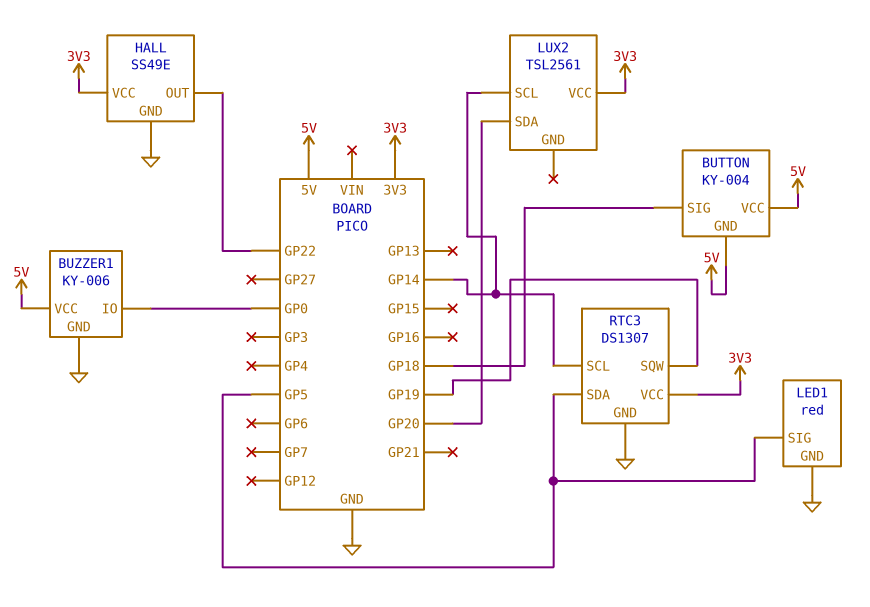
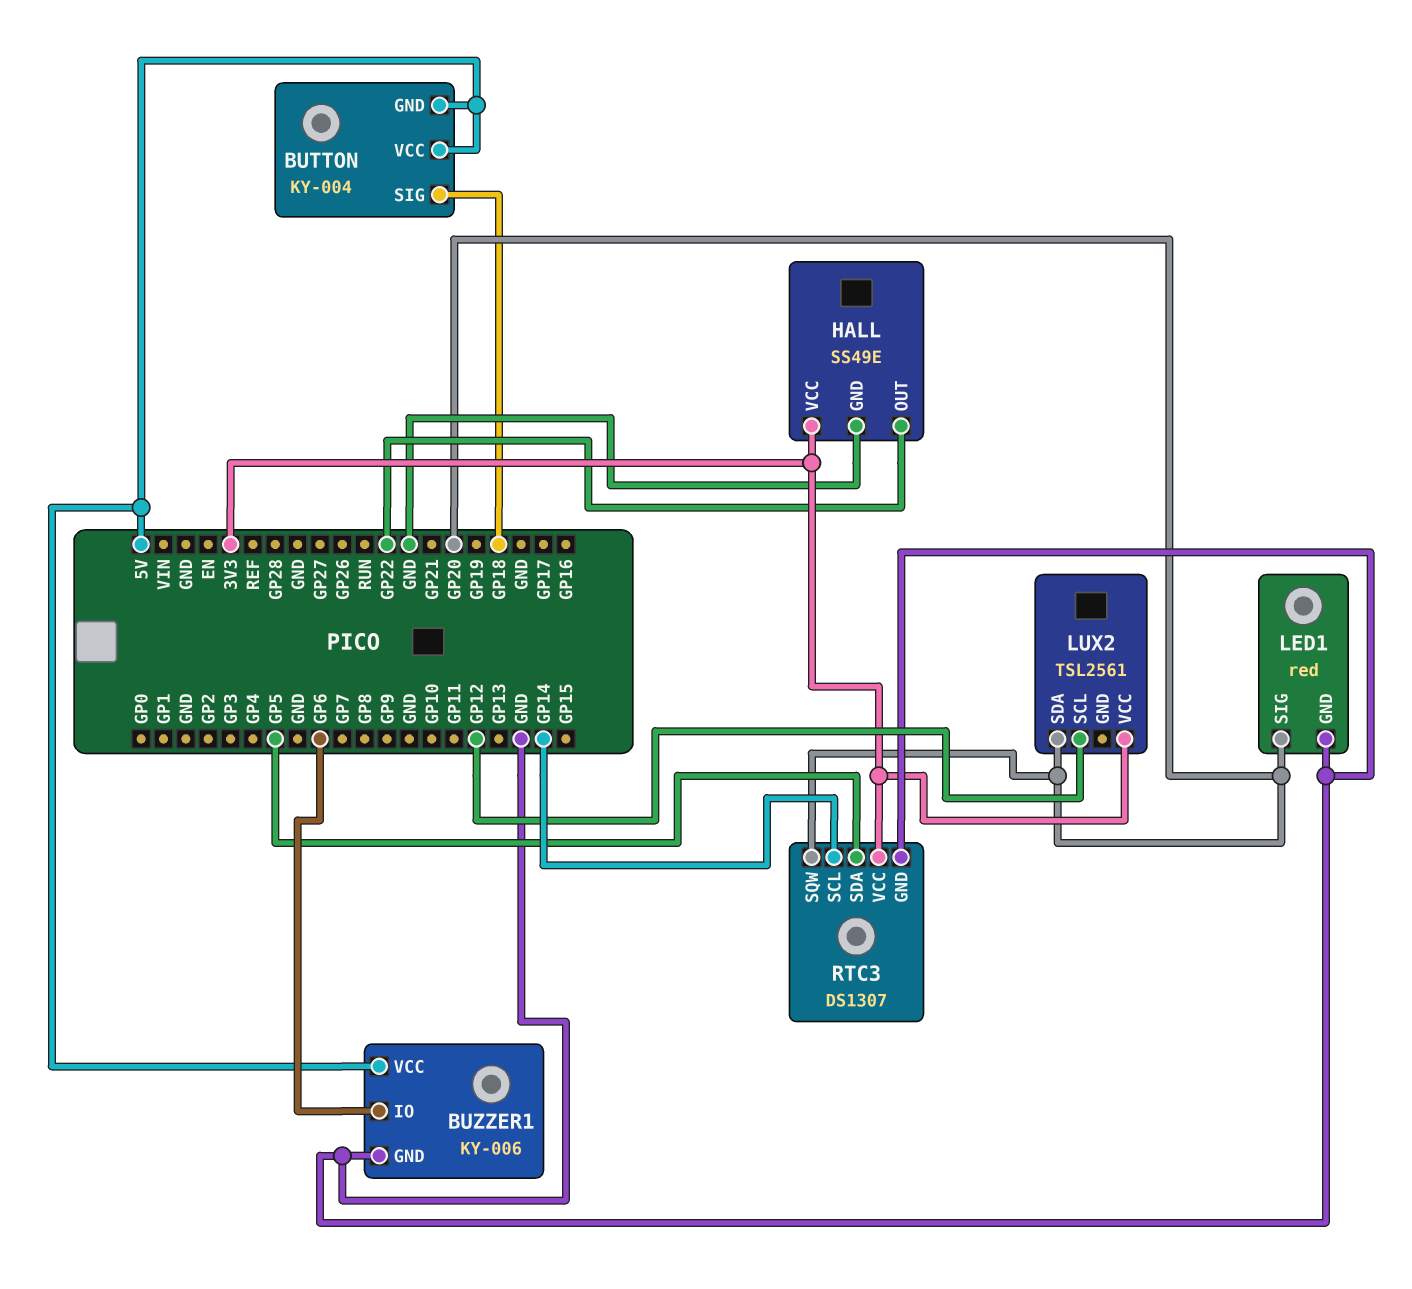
BUZZER1 pin IO: GP0 -> GP6
LED1 pin SIG: GP5 -> GP20
LUX2 pin SCL: GP14 -> GP12
RTC3 pin SQW: GP19 -> GP20

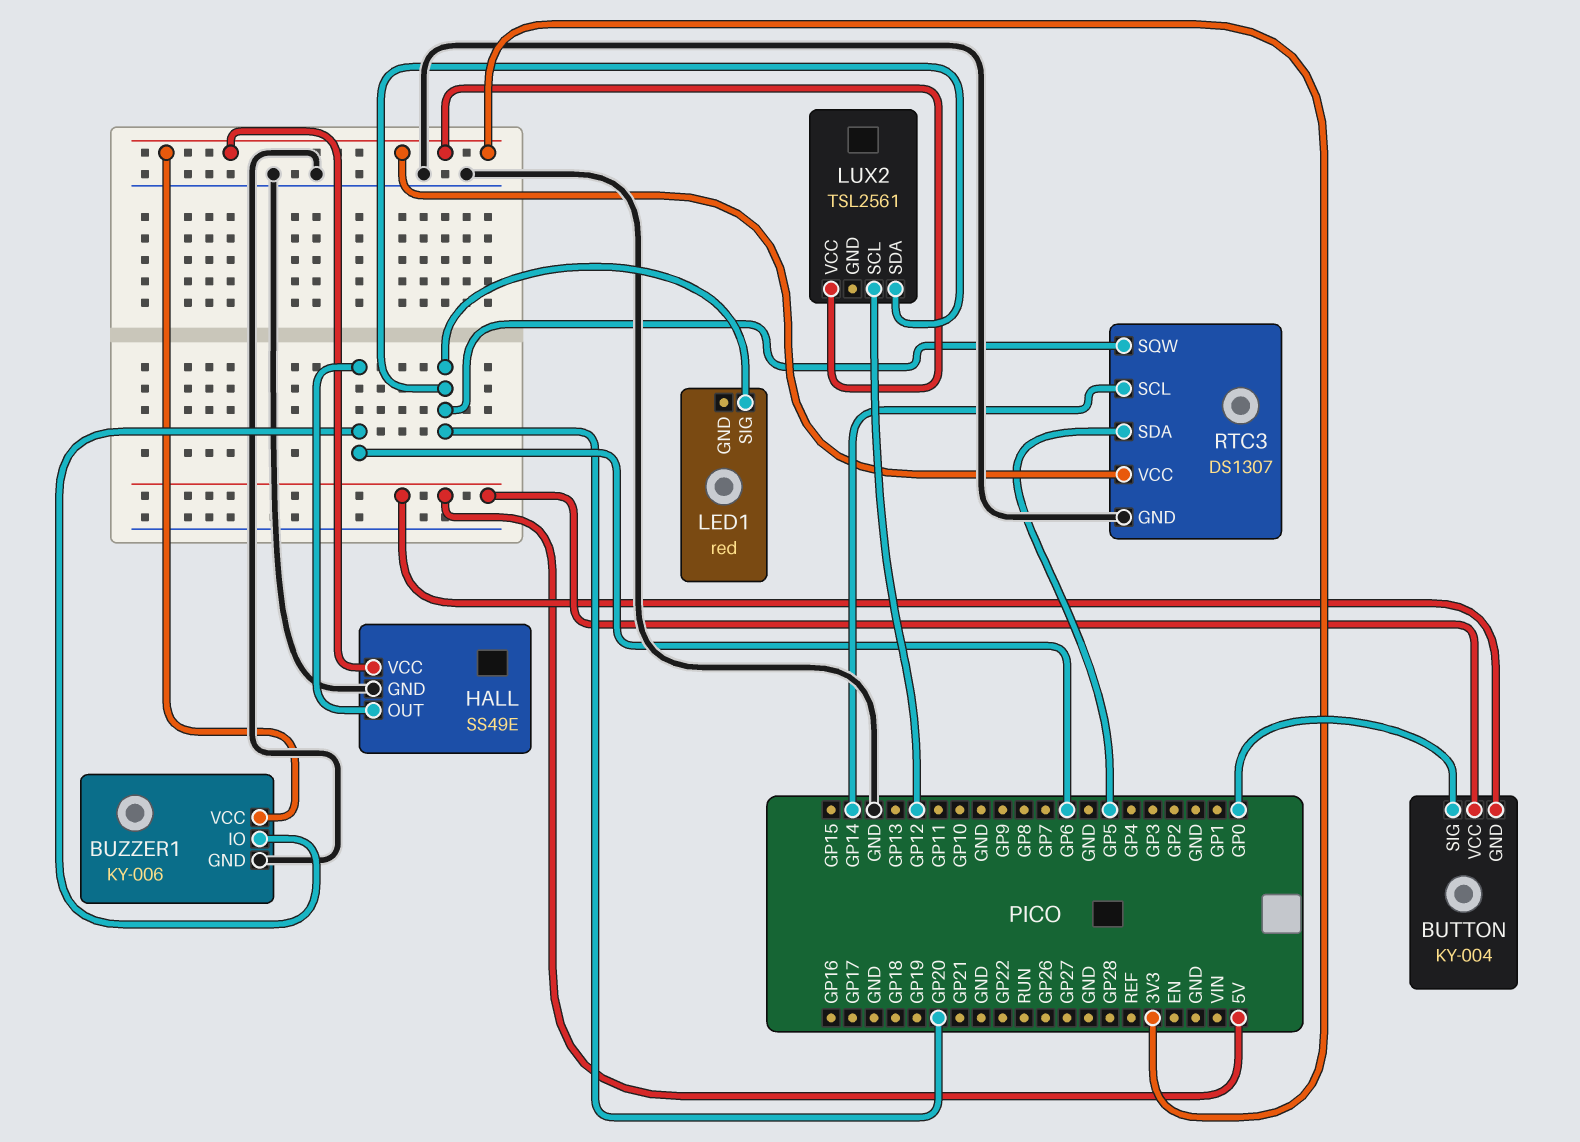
BUTTON pin SIG: GP18 -> GP0
BUZZER1 pin VCC: 5V -> 3V3
HALL pin OUT: GP22 -> GP6
LED1 pin GND: GND -> none

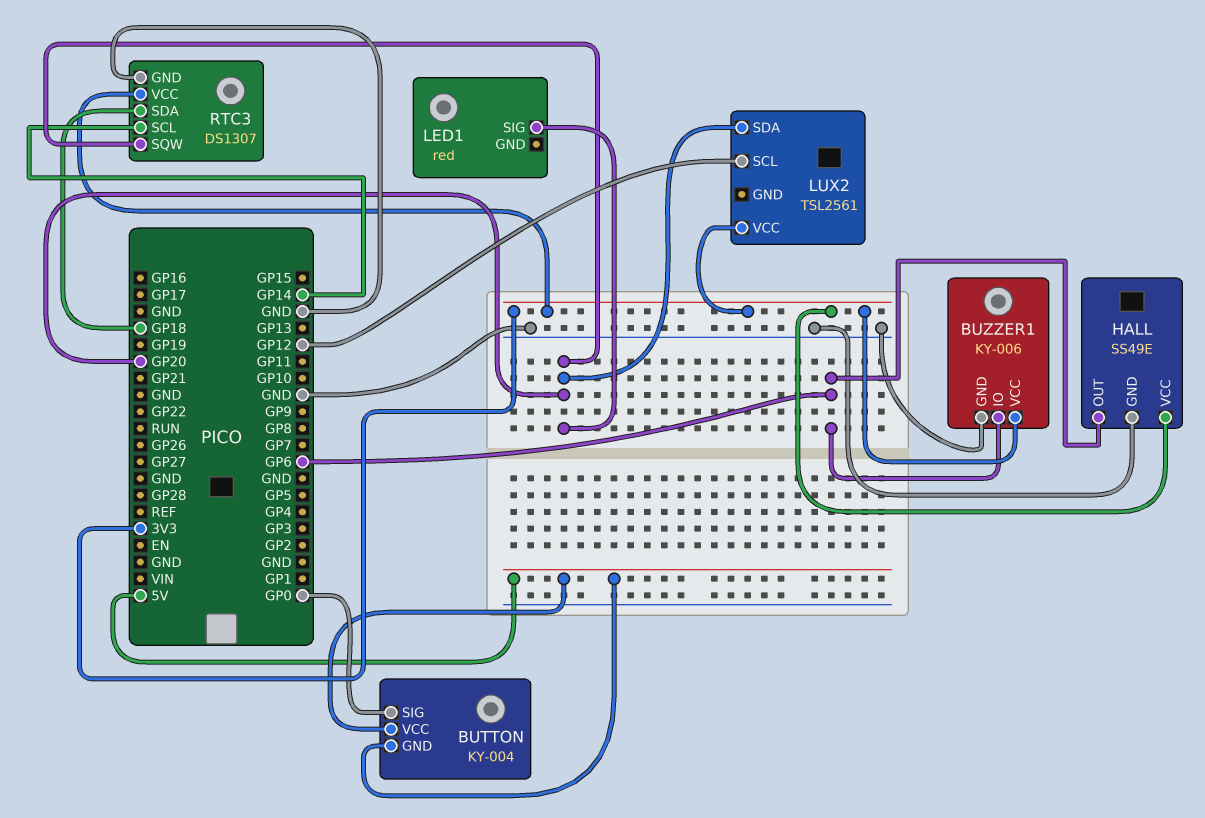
RTC3 pin SDA: GP5 -> GP18

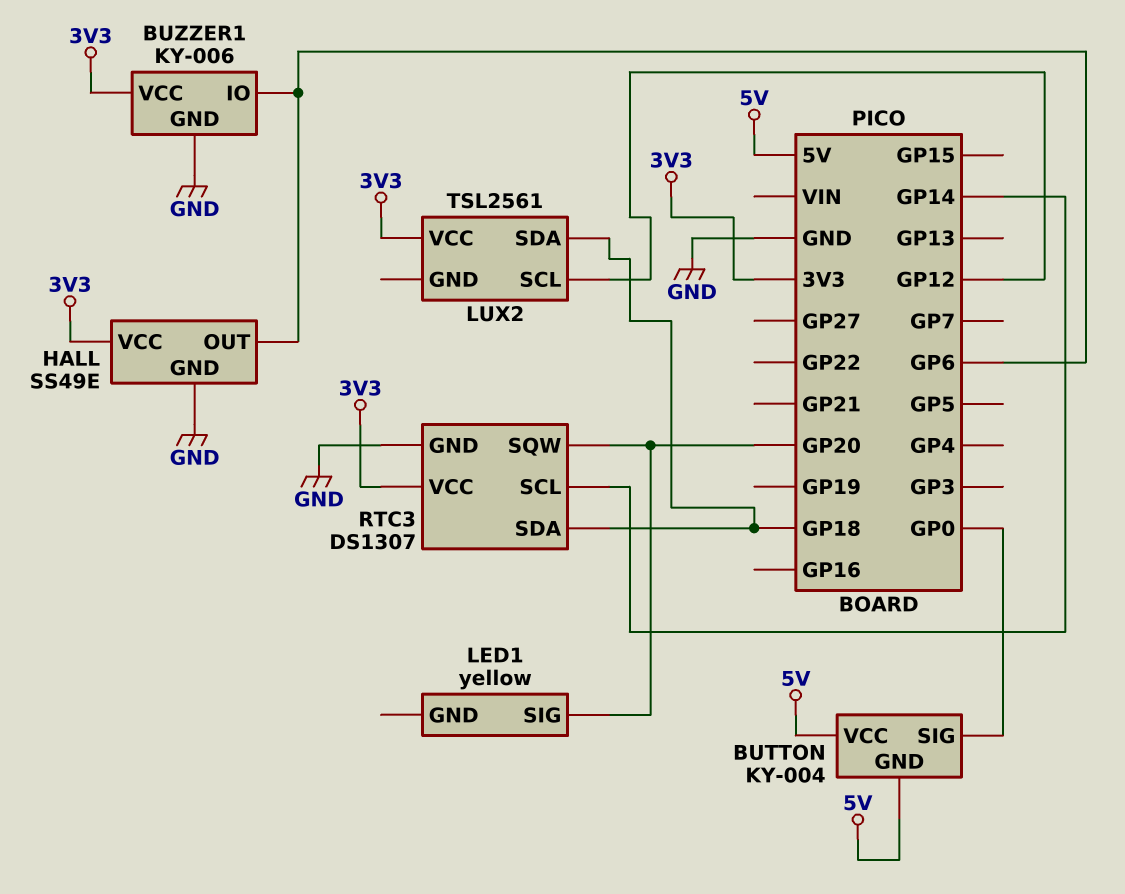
LED1: red -> yellow
LUX2 pin SDA: GP20 -> GP18

